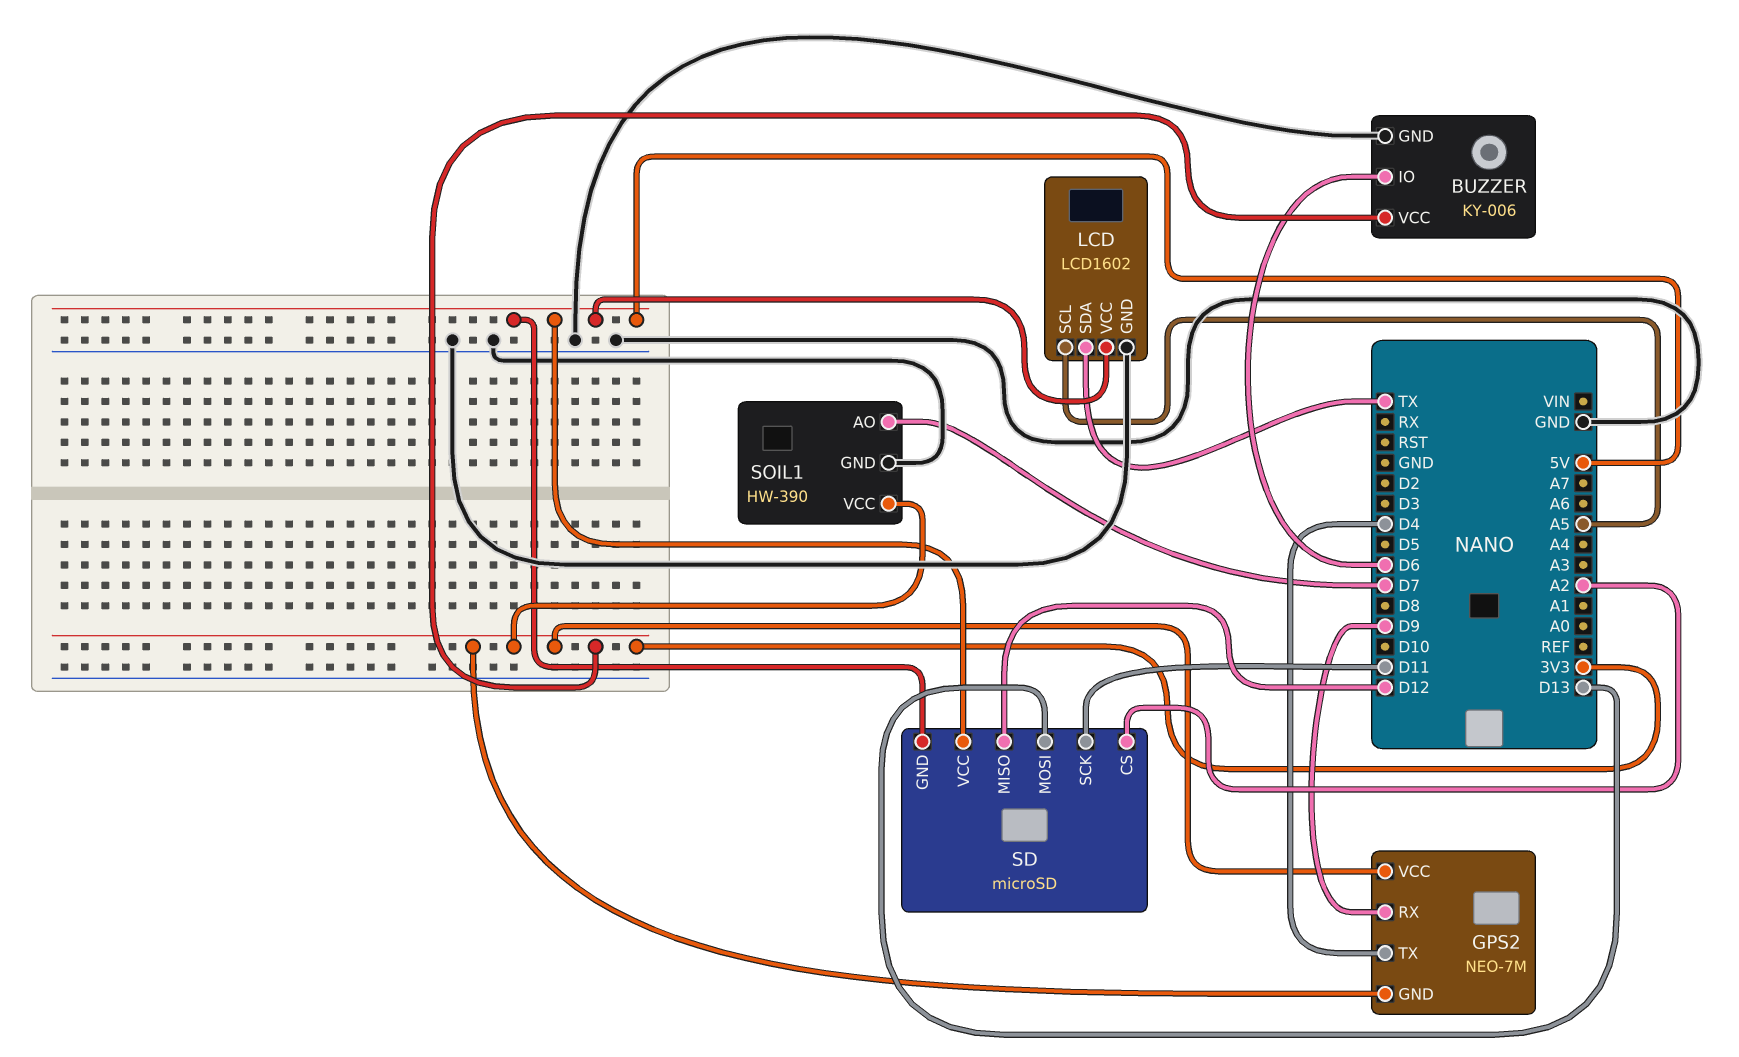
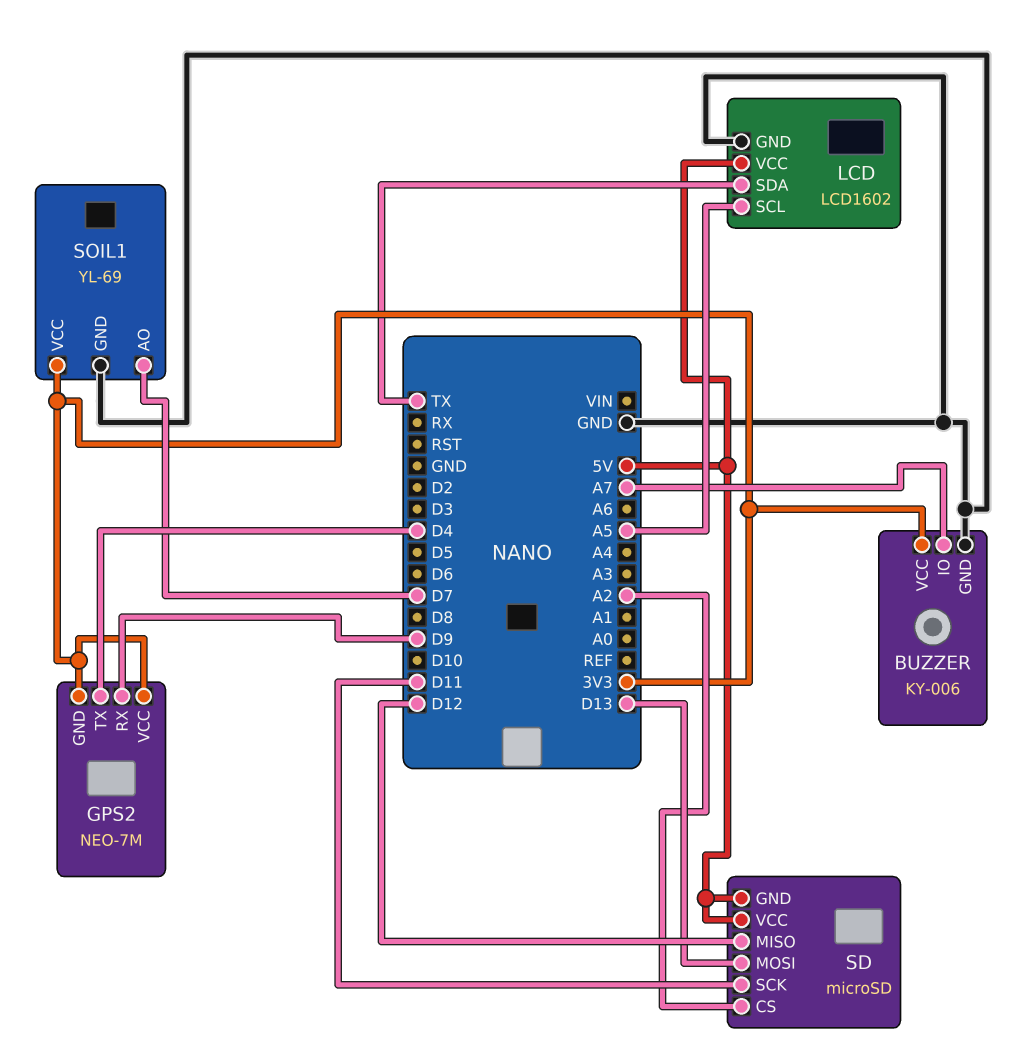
BUZZER pin IO: D6 -> A7
SOIL1: HW-390 -> YL-69

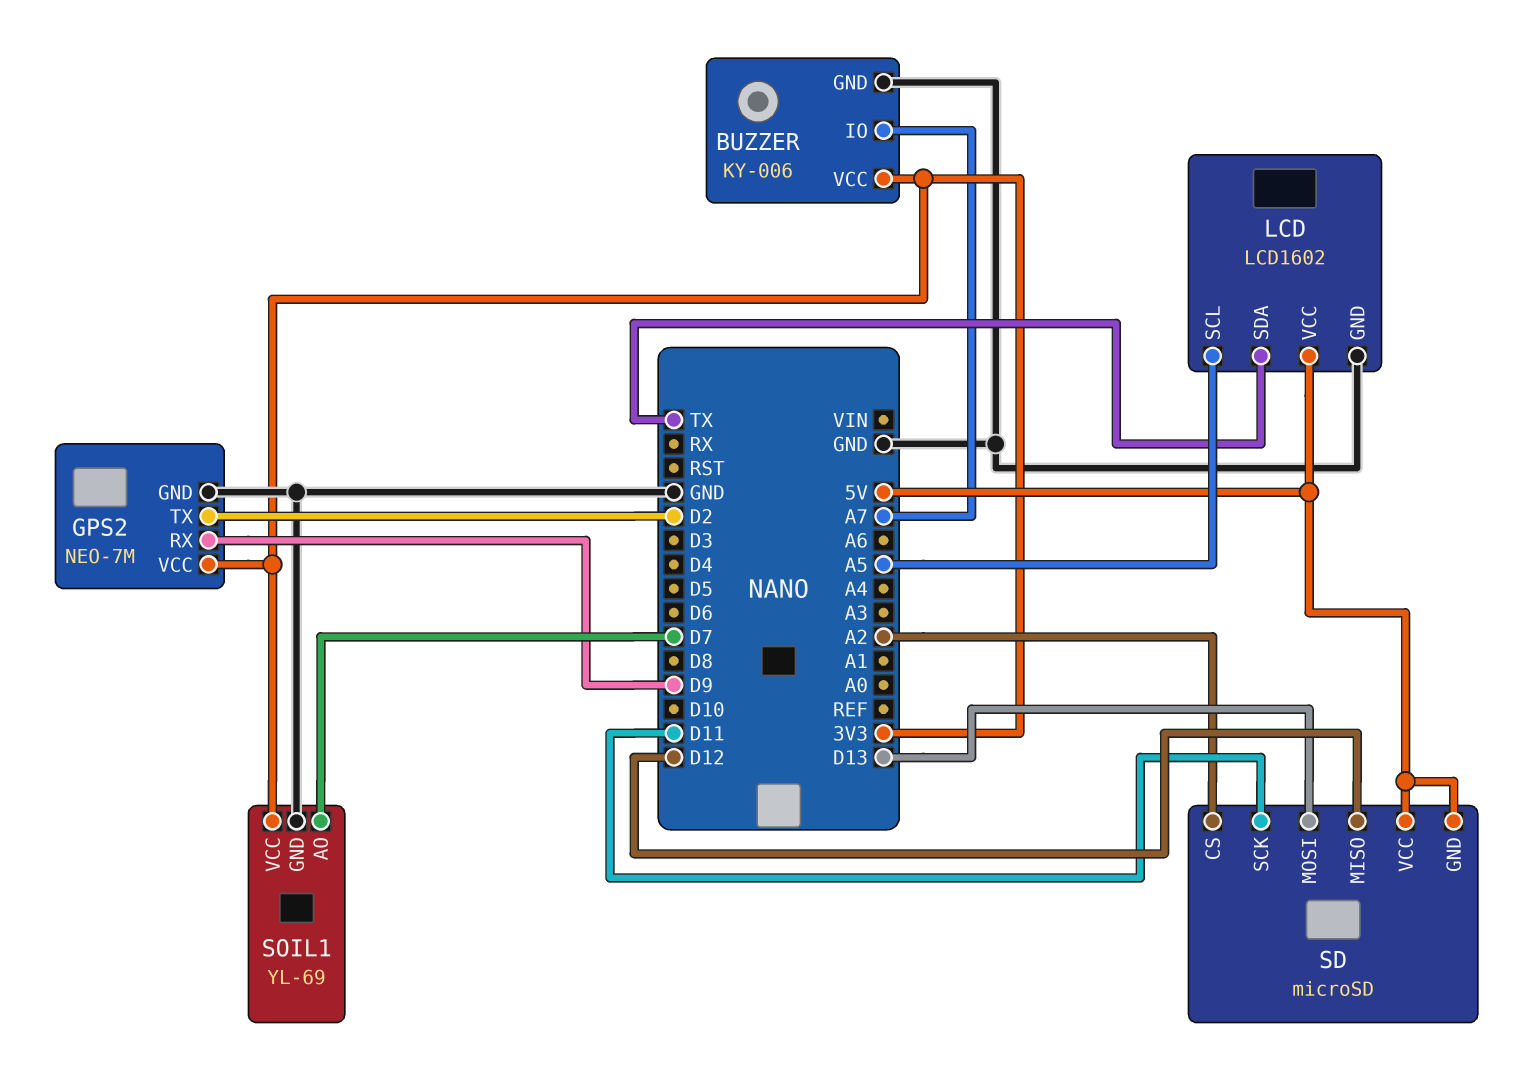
GPS2 pin GND: 3V3 -> GND
GPS2 pin TX: D4 -> D2

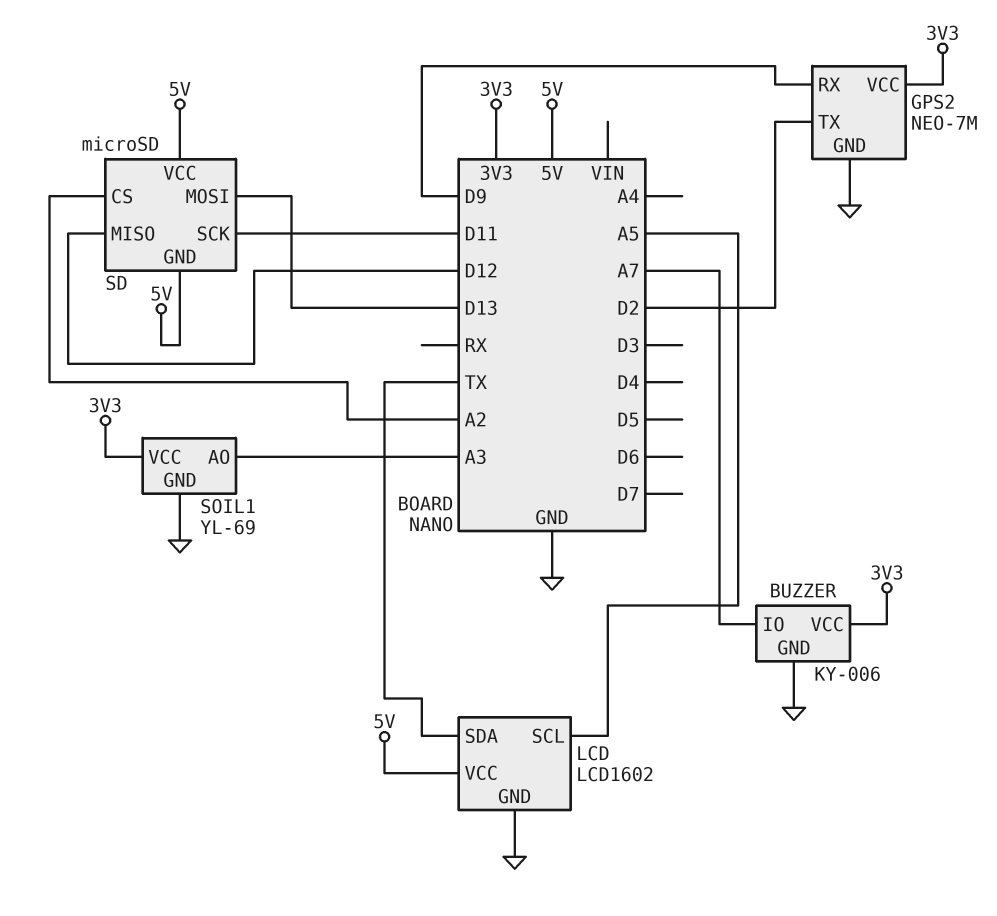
SOIL1 pin AO: D7 -> A3

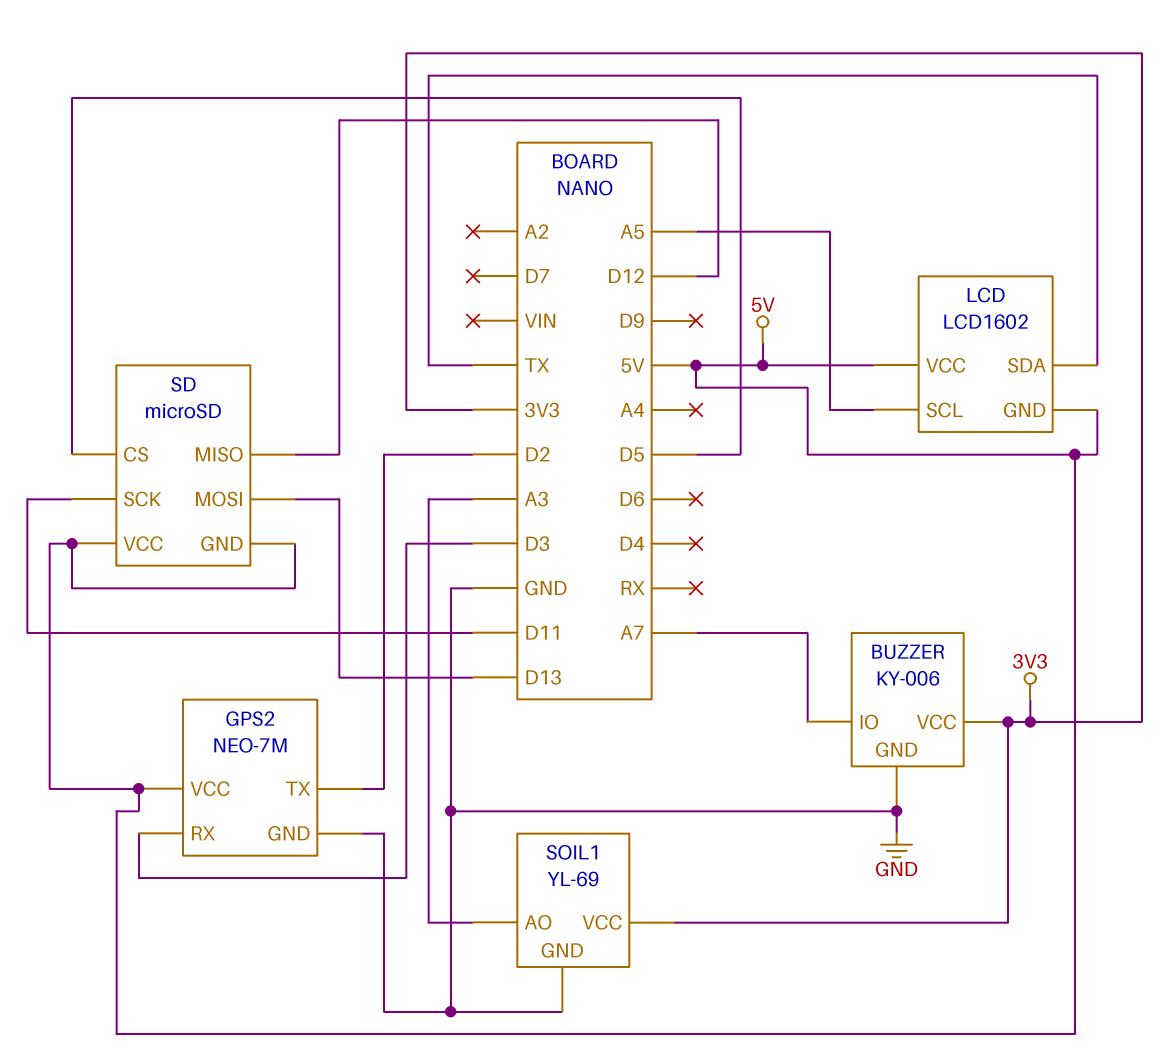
GPS2 pin RX: D9 -> D3
GPS2 pin VCC: 3V3 -> 5V
LCD pin GND: GND -> 5V
SD pin CS: A2 -> D5

